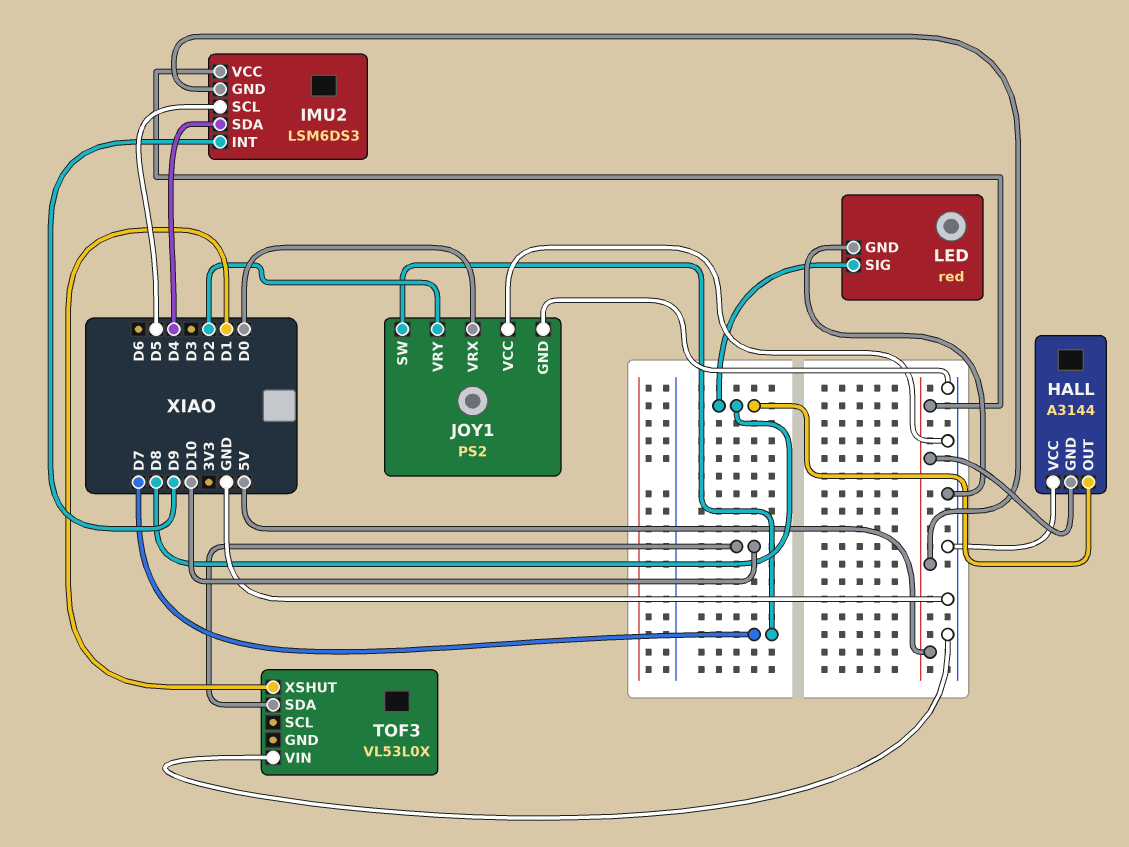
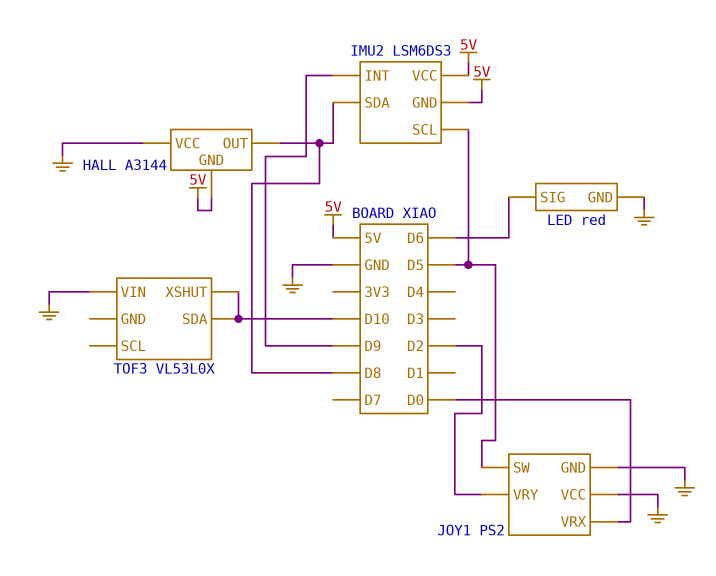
IMU2 pin SDA: D4 -> D8
JOY1 pin SW: D7 -> D5
LED pin SIG: D8 -> D6
TOF3 pin XSHUT: D1 -> D10

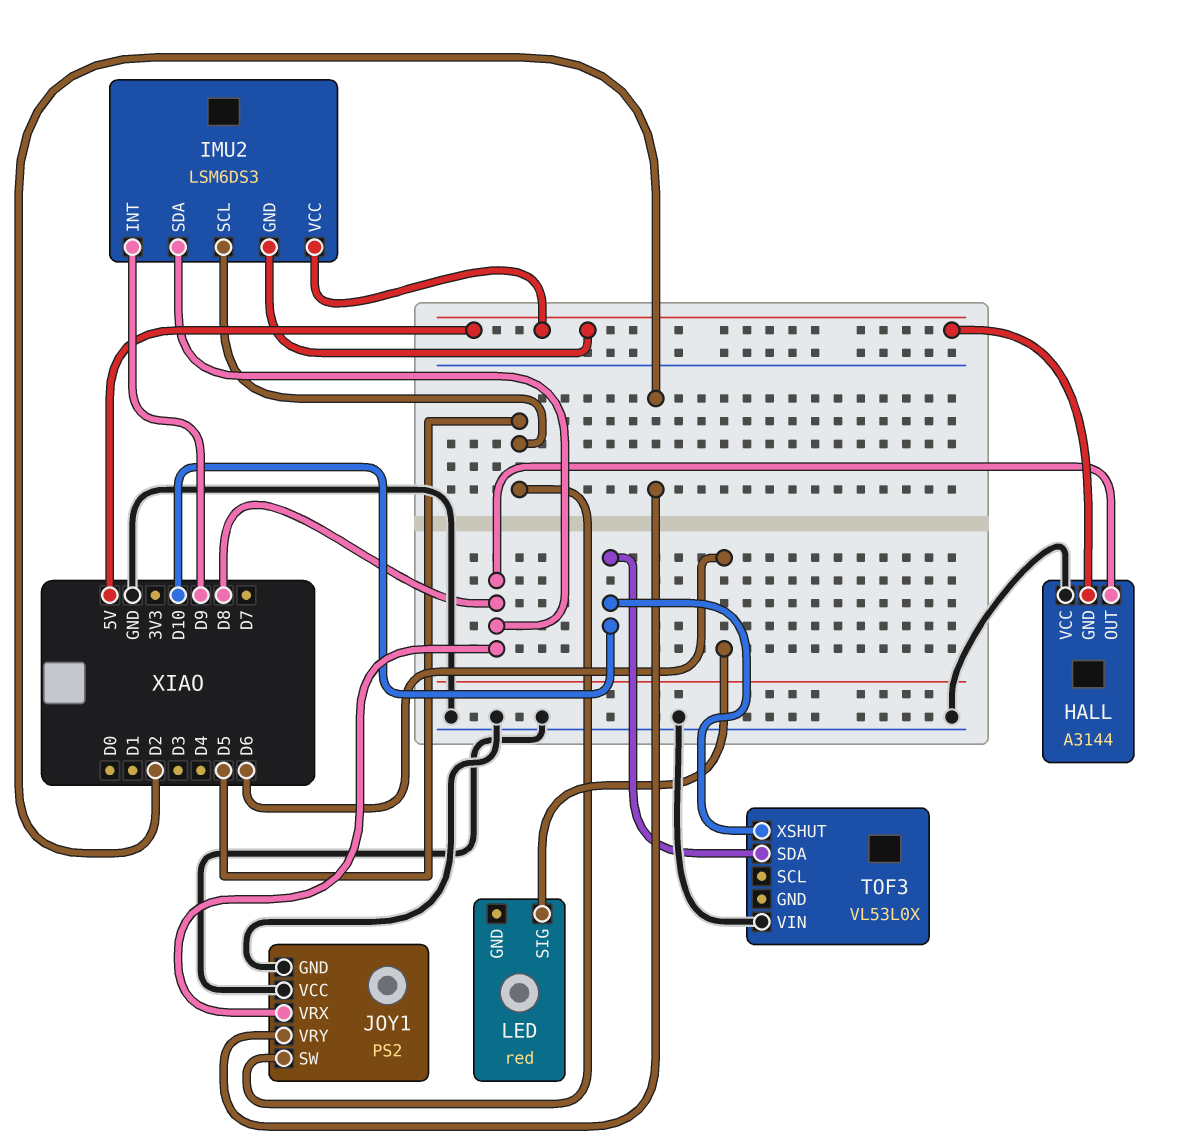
JOY1 pin VRX: D0 -> D8
LED pin GND: GND -> none

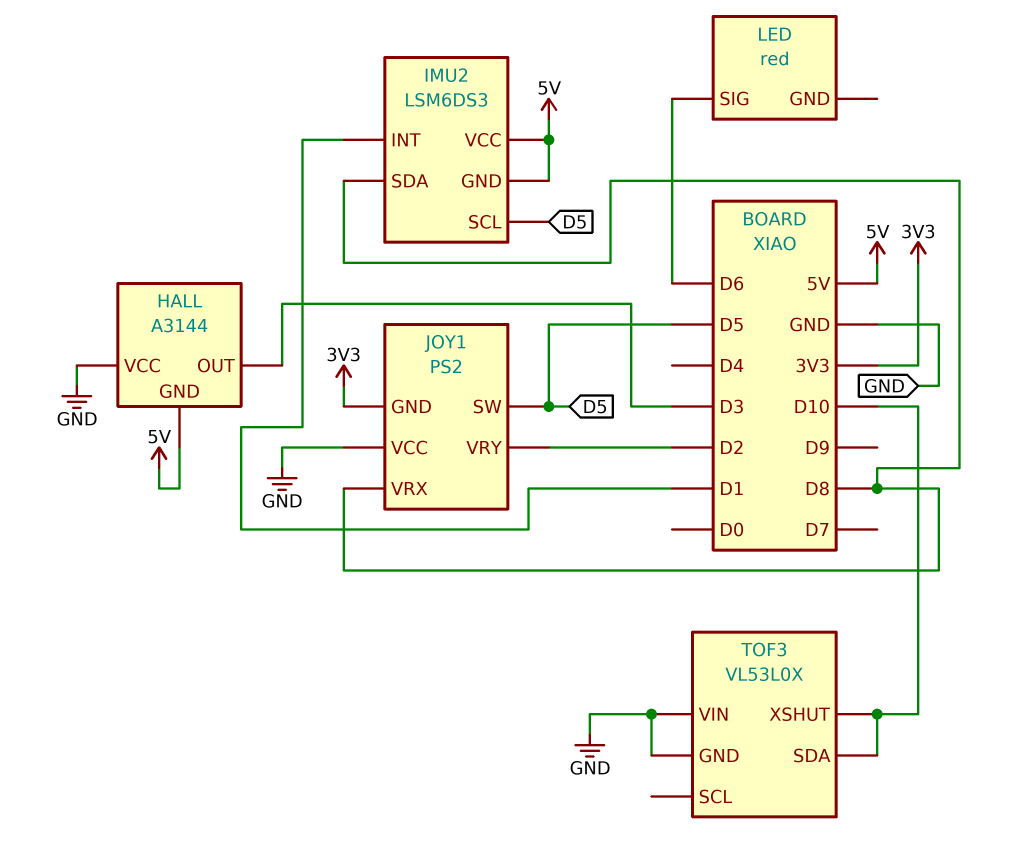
HALL pin OUT: D8 -> D3
IMU2 pin INT: D9 -> D1
JOY1 pin GND: GND -> 3V3
TOF3 pin GND: none -> GND

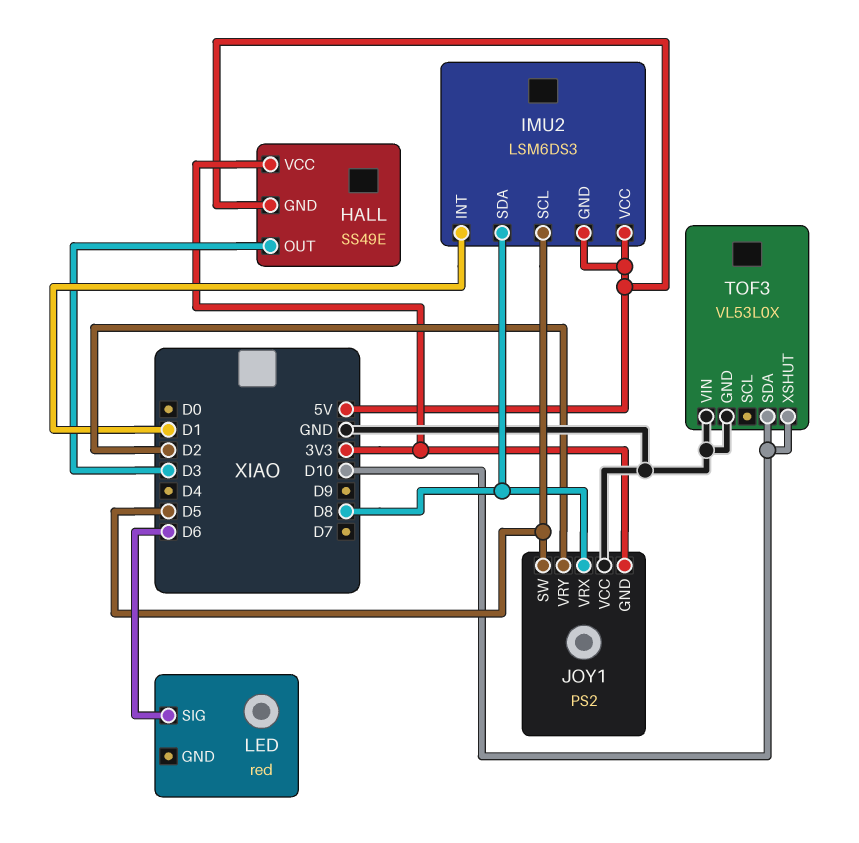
HALL: A3144 -> SS49E
HALL pin VCC: GND -> 3V3

